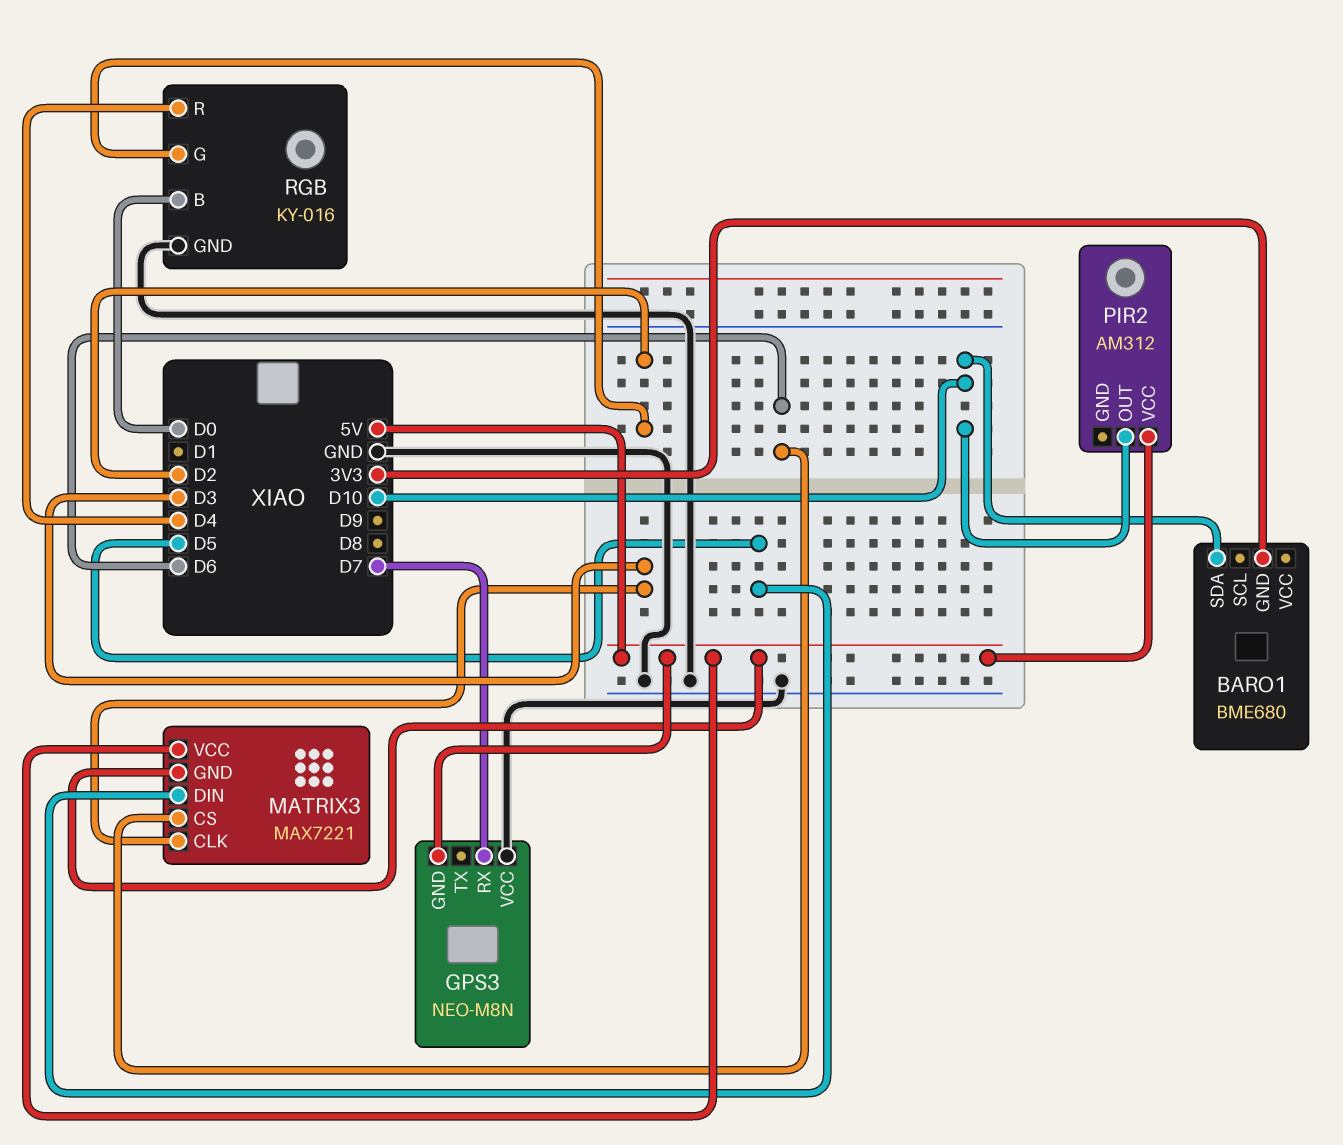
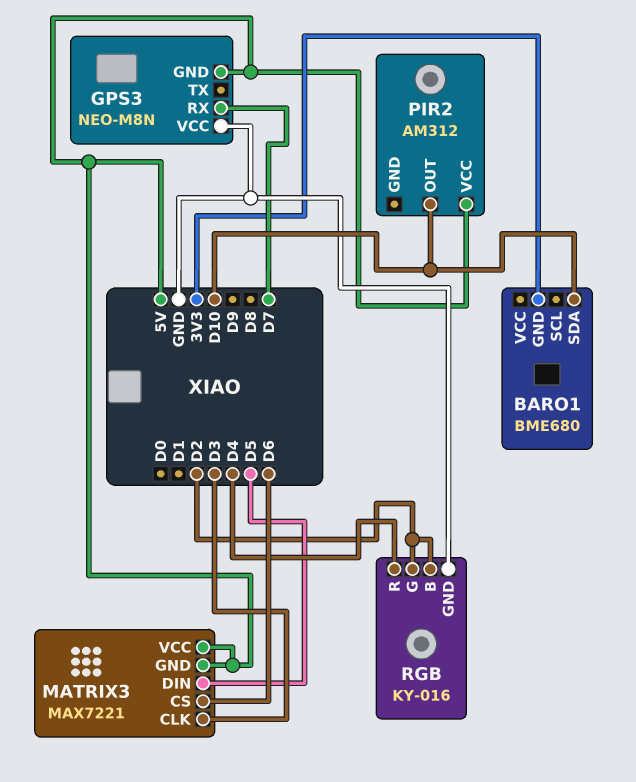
RGB pin B: D0 -> D2

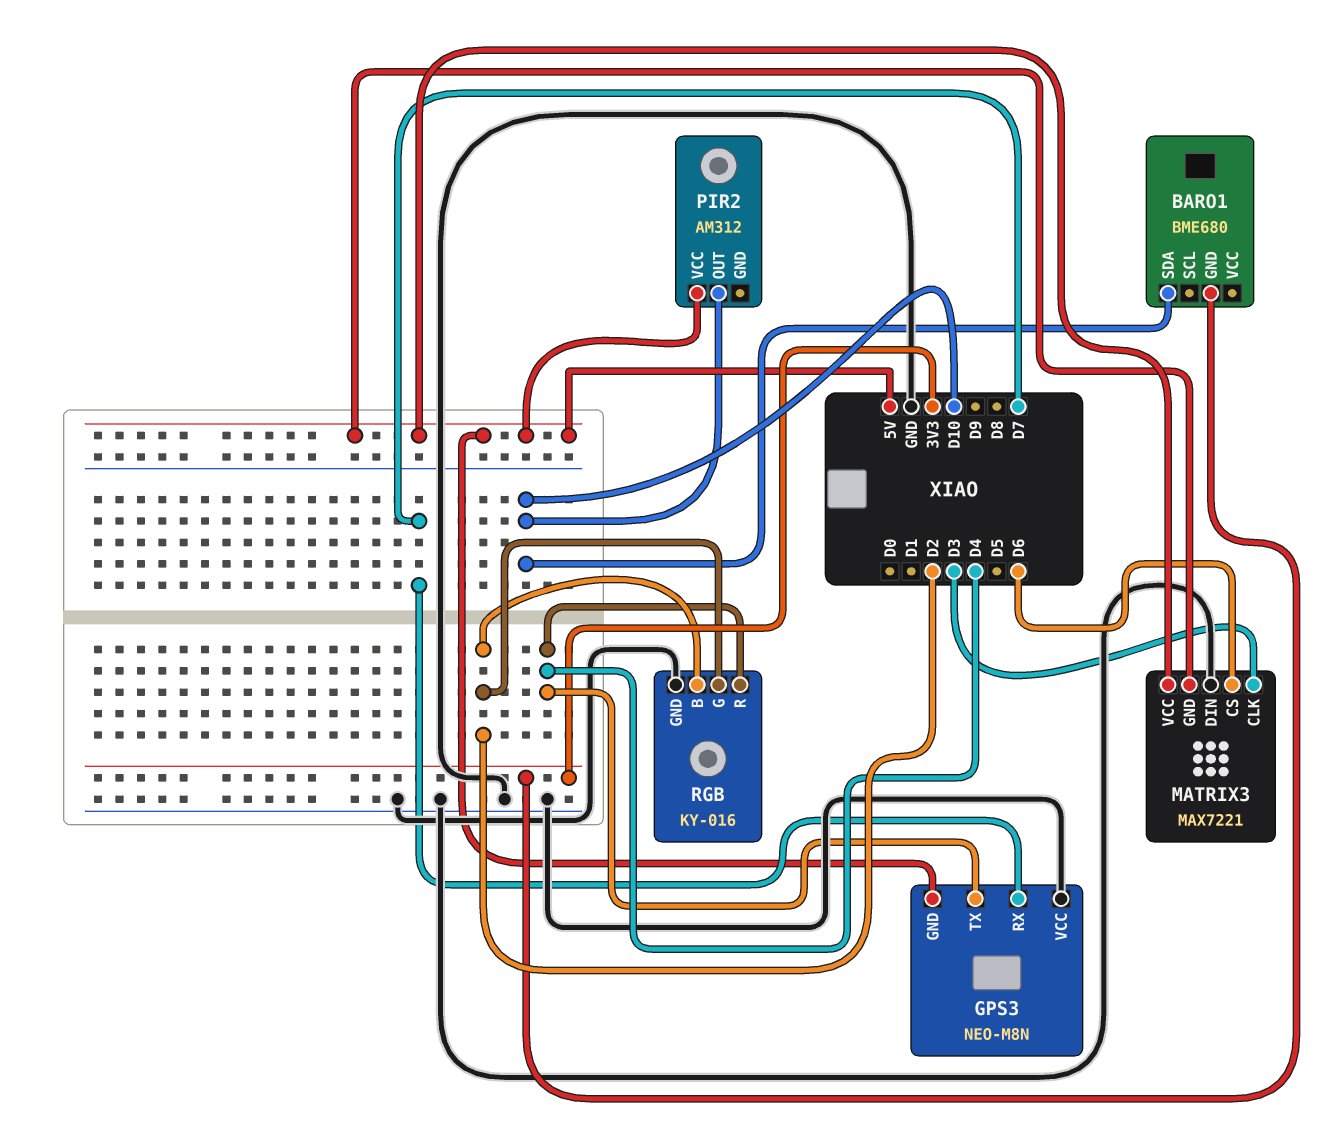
GPS3 pin TX: none -> D4
MATRIX3 pin DIN: D5 -> GND

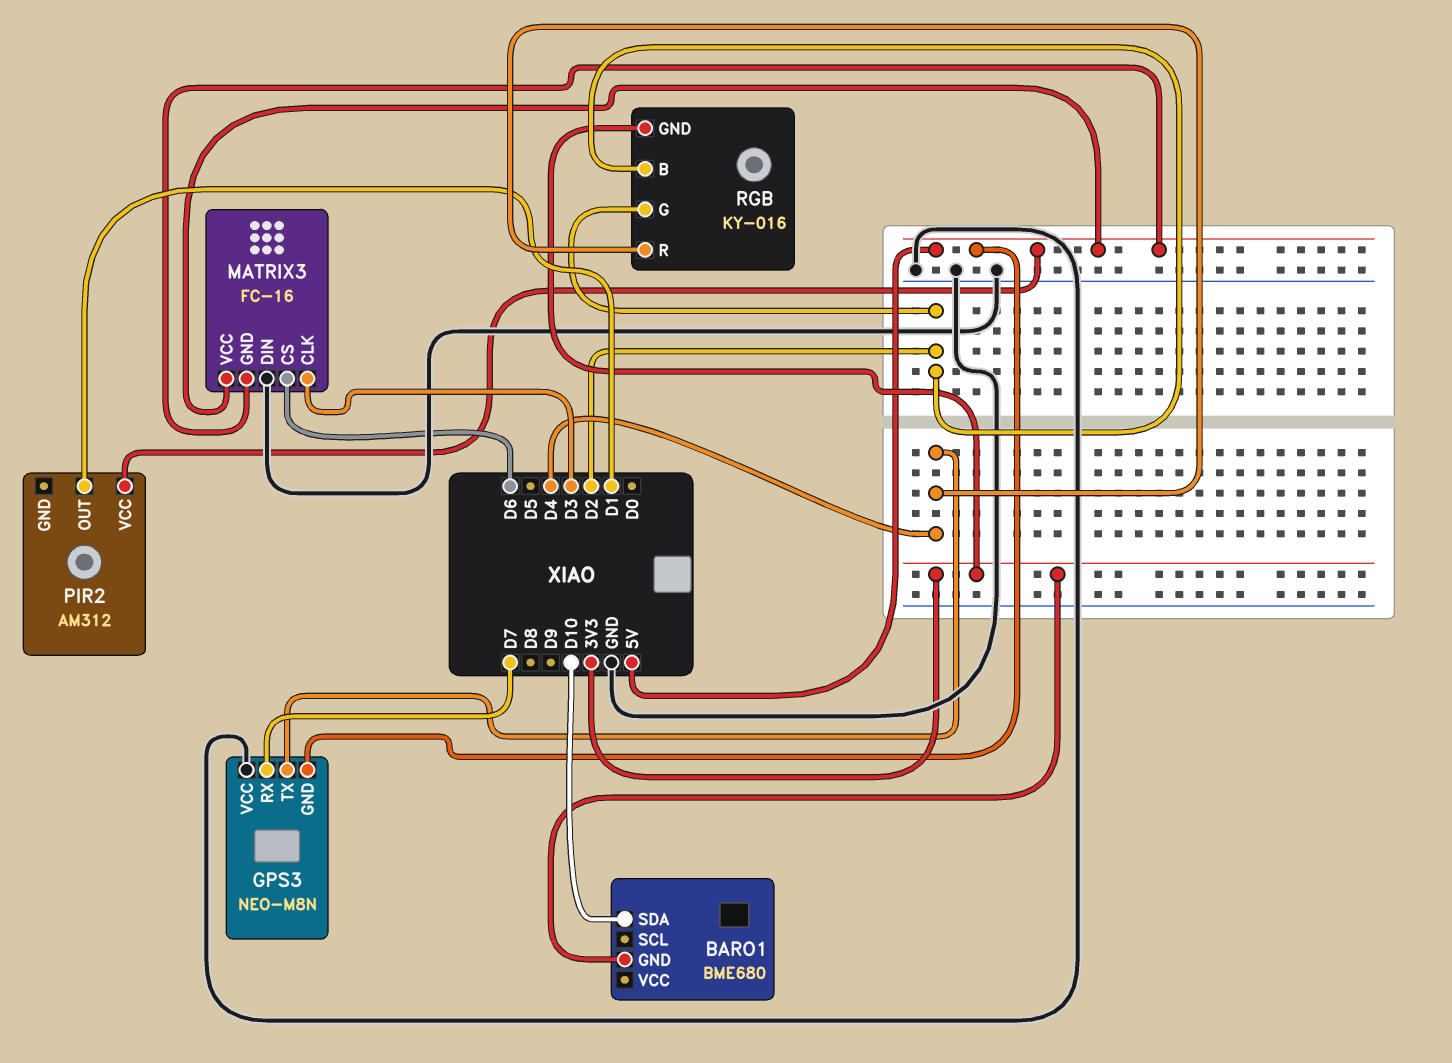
MATRIX3: MAX7221 -> FC-16
PIR2 pin OUT: D10 -> D1
RGB pin GND: GND -> 3V3

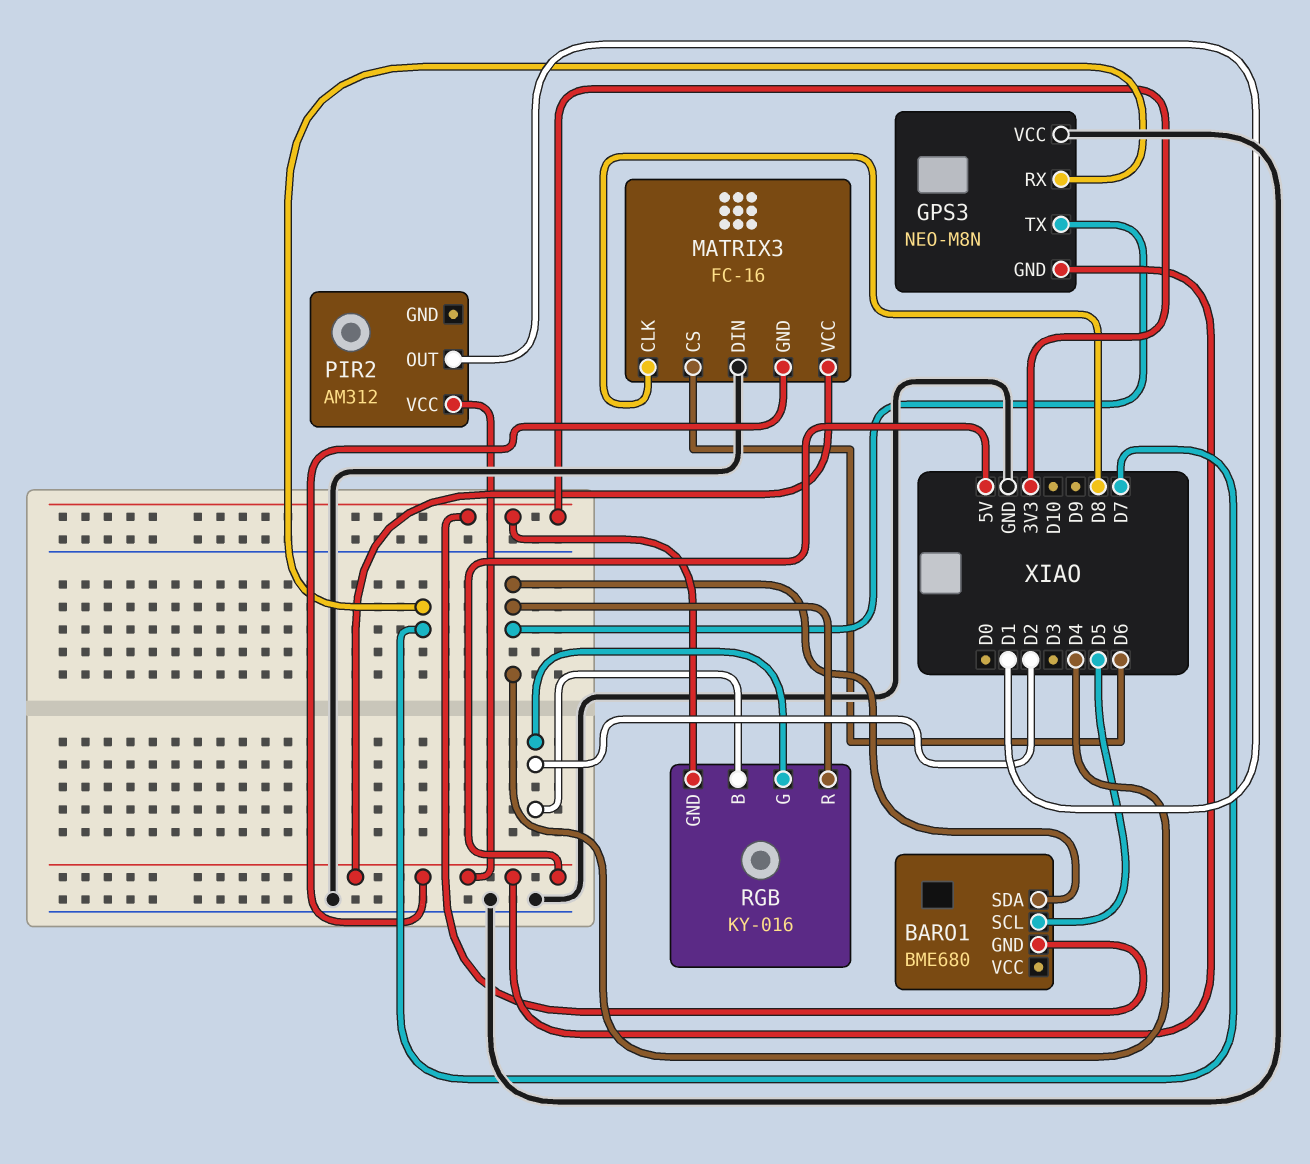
BARO1 pin SCL: none -> D5
BARO1 pin SDA: D10 -> D4
MATRIX3 pin CLK: D3 -> D8

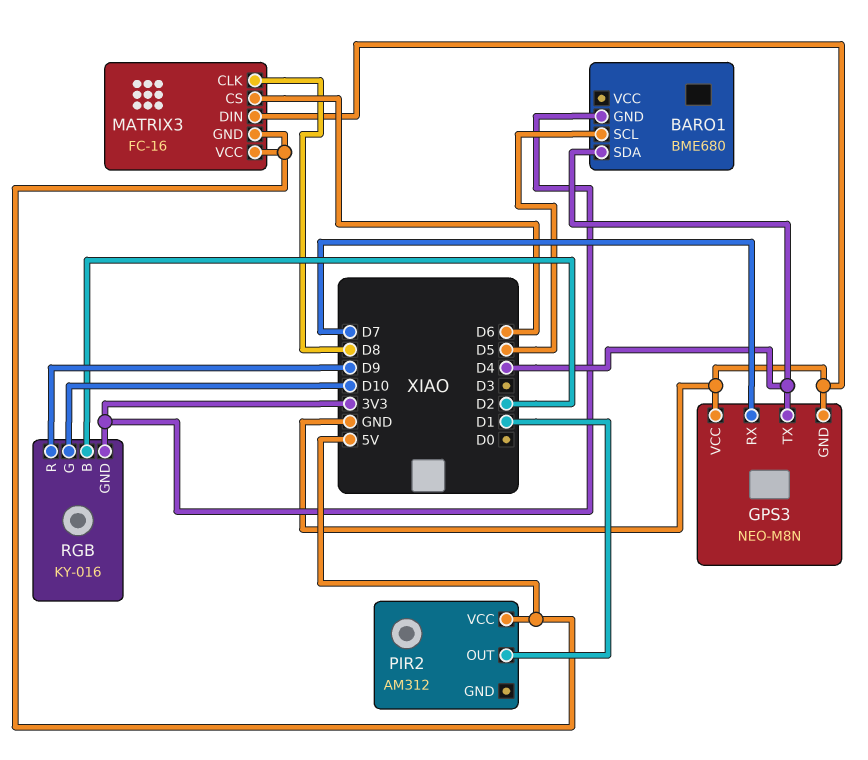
GPS3 pin GND: 5V -> GND
RGB pin G: D2 -> D10
RGB pin R: D4 -> D9

